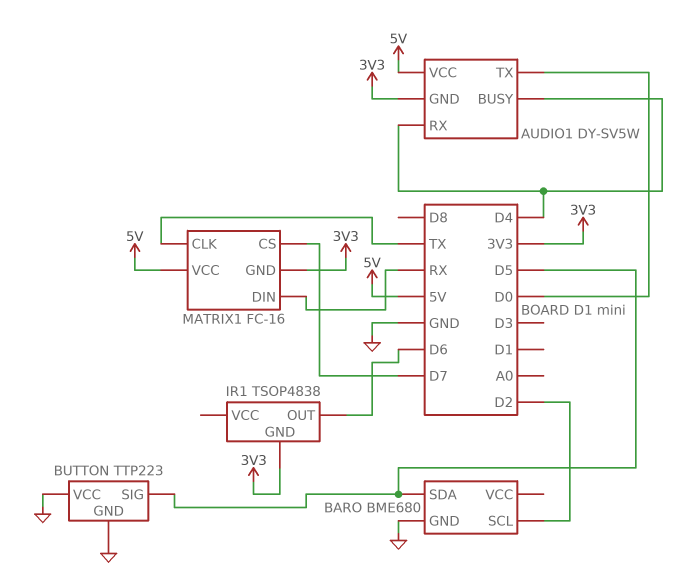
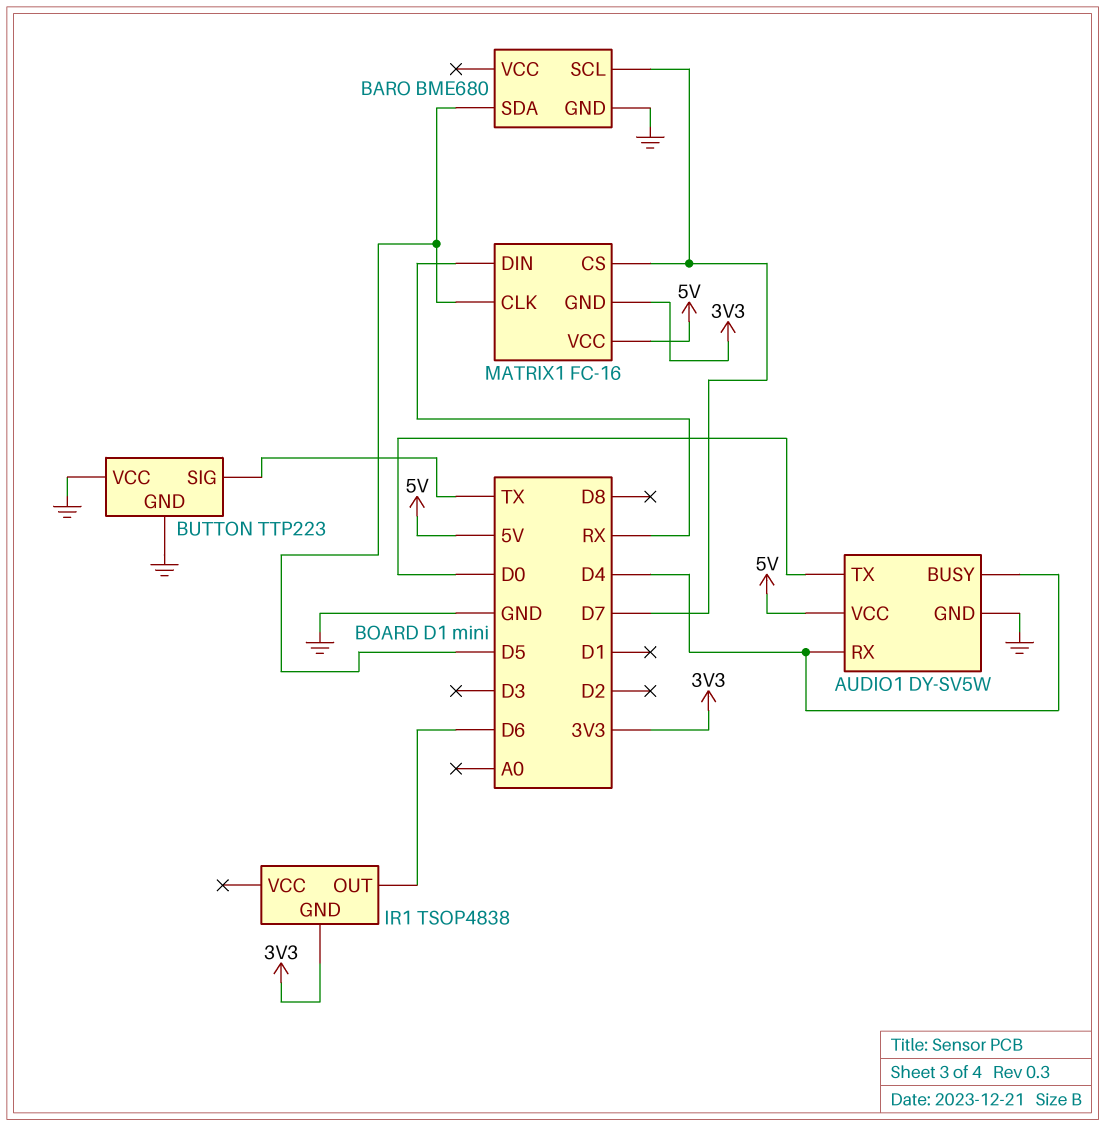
AUDIO1 pin GND: 3V3 -> GND
BARO pin SCL: D2 -> D7
BUTTON pin SIG: D5 -> TX
MATRIX1 pin CLK: TX -> D5

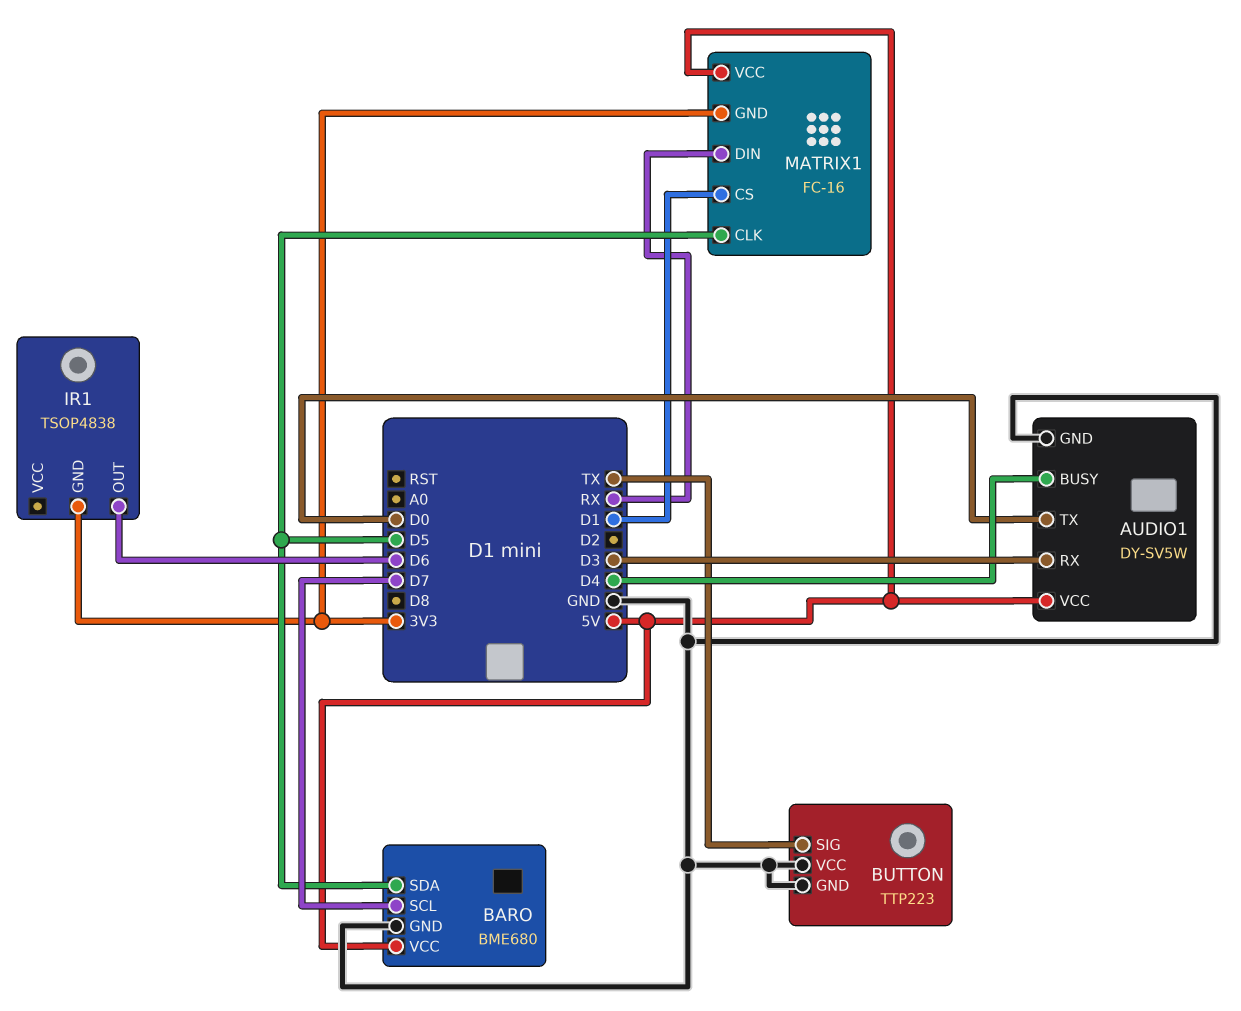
AUDIO1 pin RX: D4 -> D3
BARO pin VCC: none -> 5V
MATRIX1 pin CS: D7 -> D1

